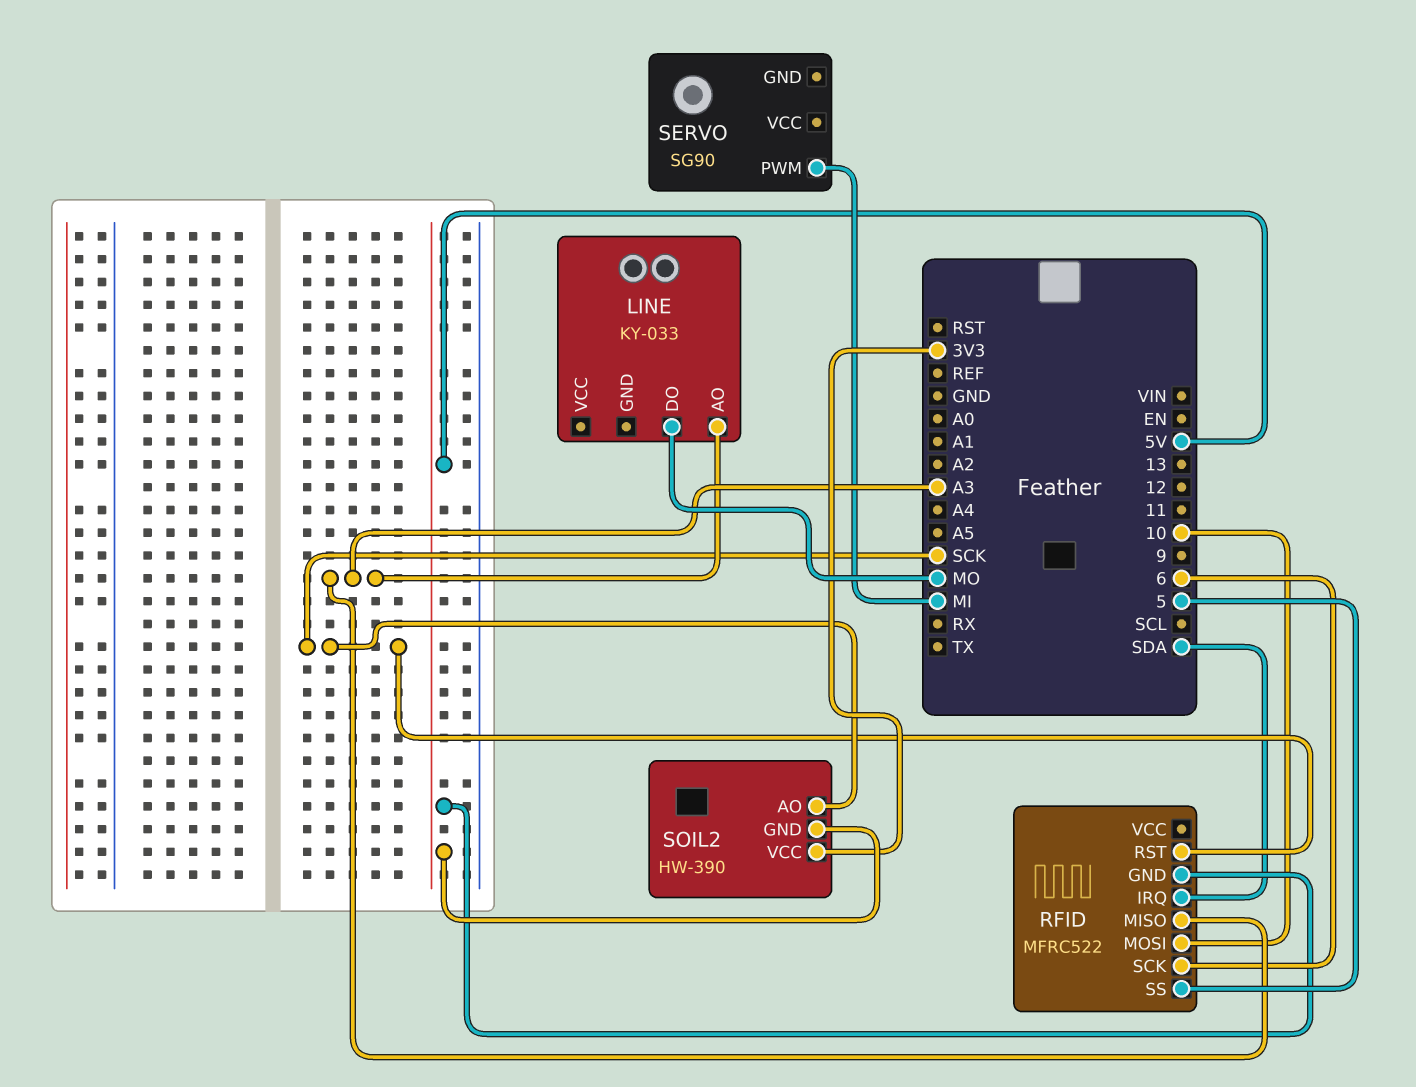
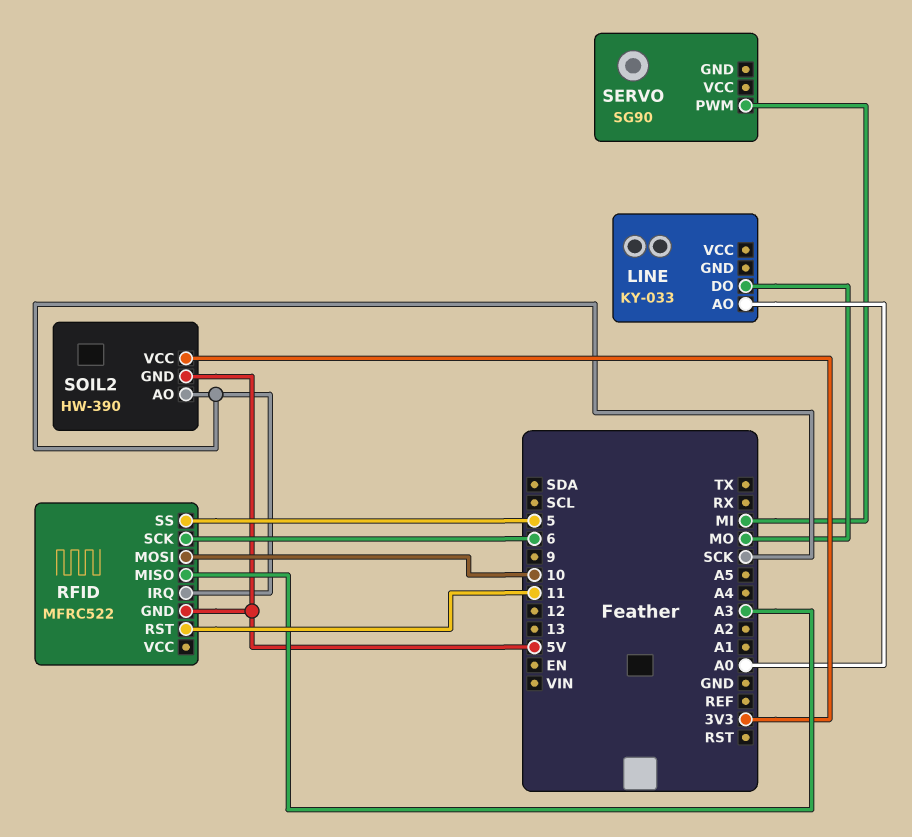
LINE pin AO: A3 -> A0
RFID pin IRQ: SDA -> SCK
RFID pin RST: SCK -> 11

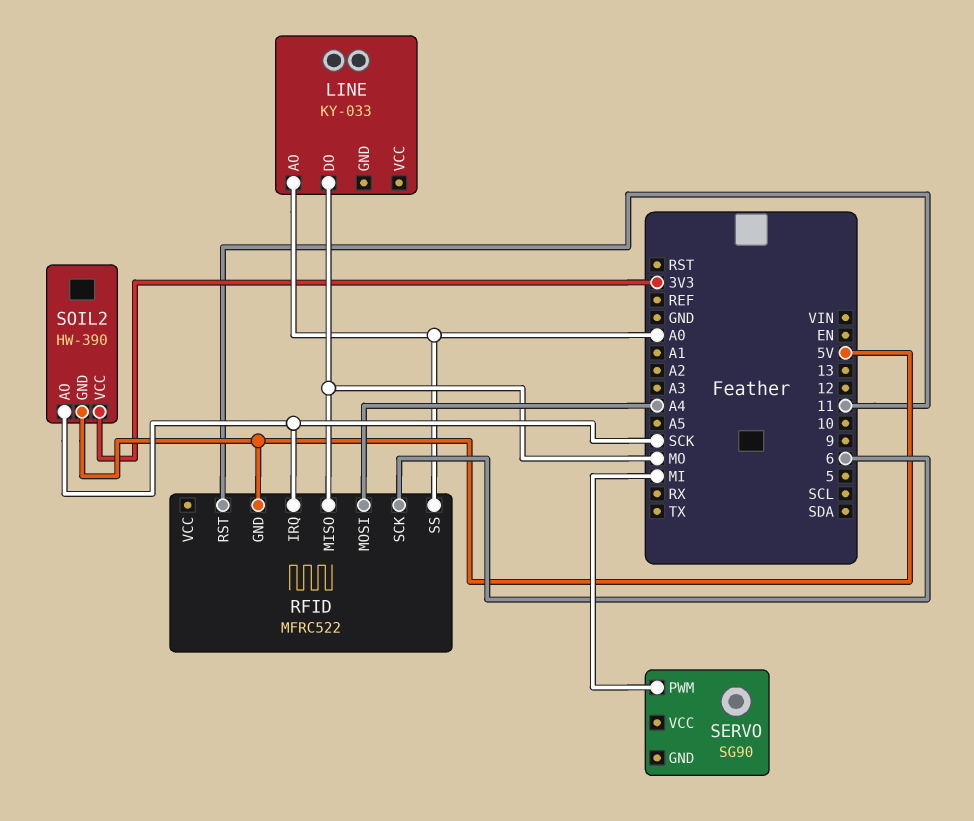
RFID pin MISO: A3 -> MO
RFID pin MOSI: 10 -> A4
RFID pin SS: 5 -> A0

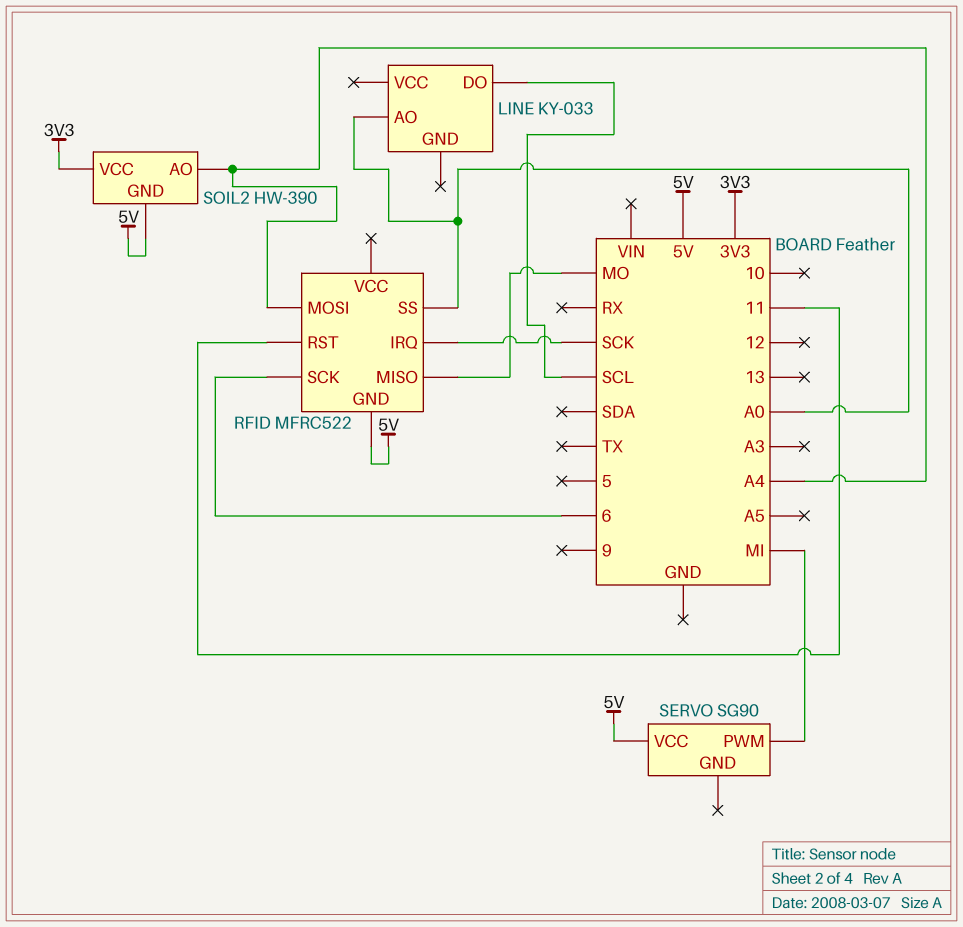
LINE pin DO: MO -> SCL
SERVO pin VCC: none -> 5V
SOIL2 pin AO: SCK -> A4

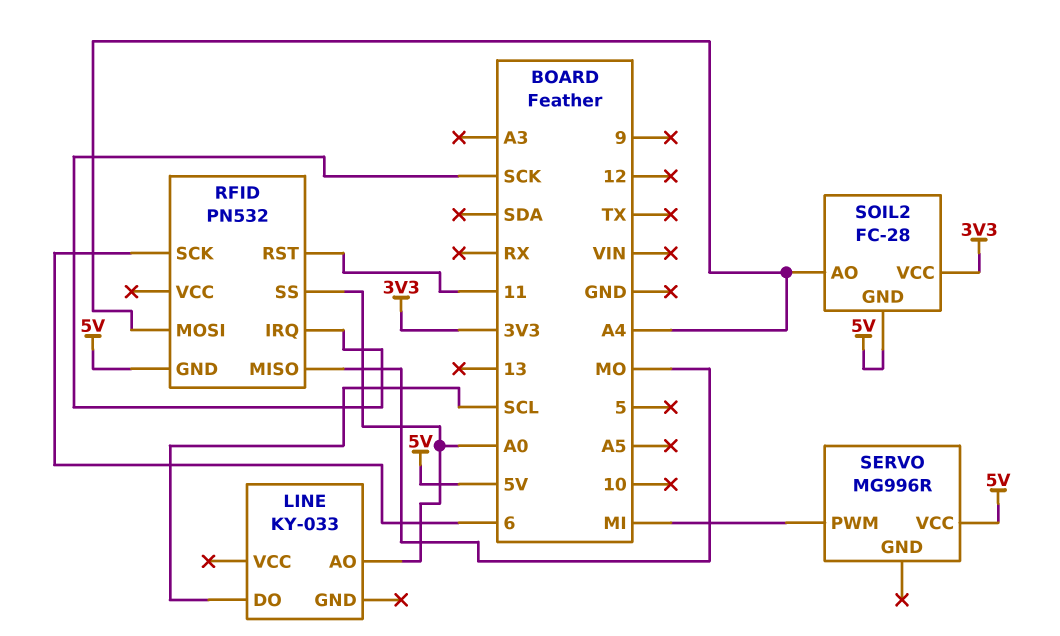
RFID: MFRC522 -> PN532
SERVO: SG90 -> MG996R
SOIL2: HW-390 -> FC-28

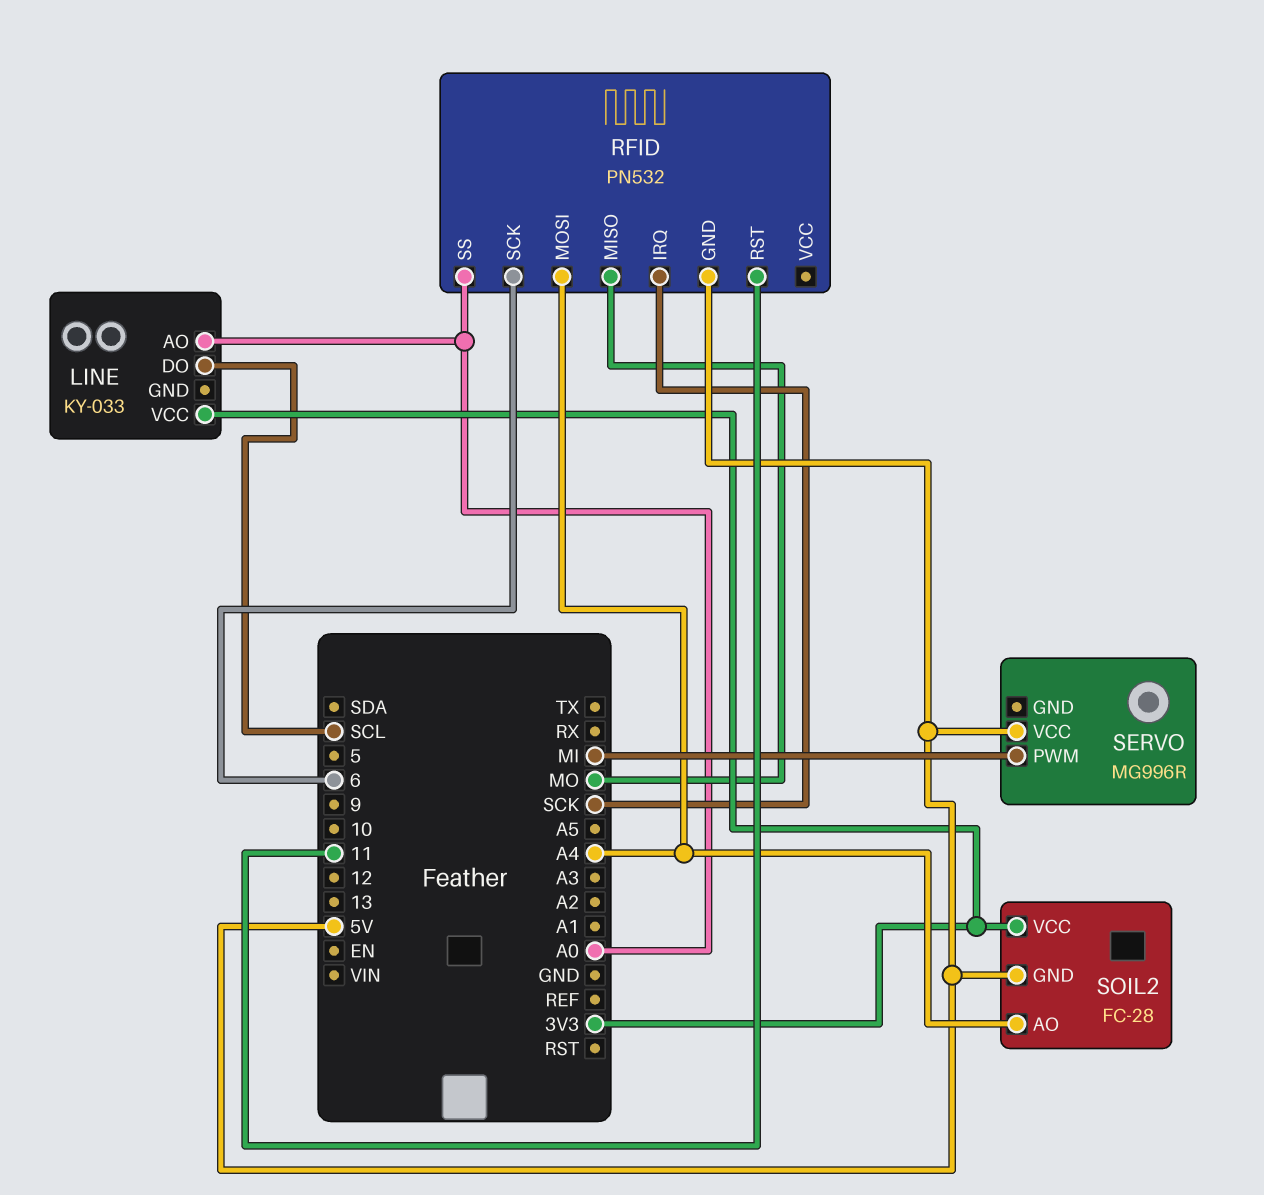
LINE pin VCC: none -> 3V3

